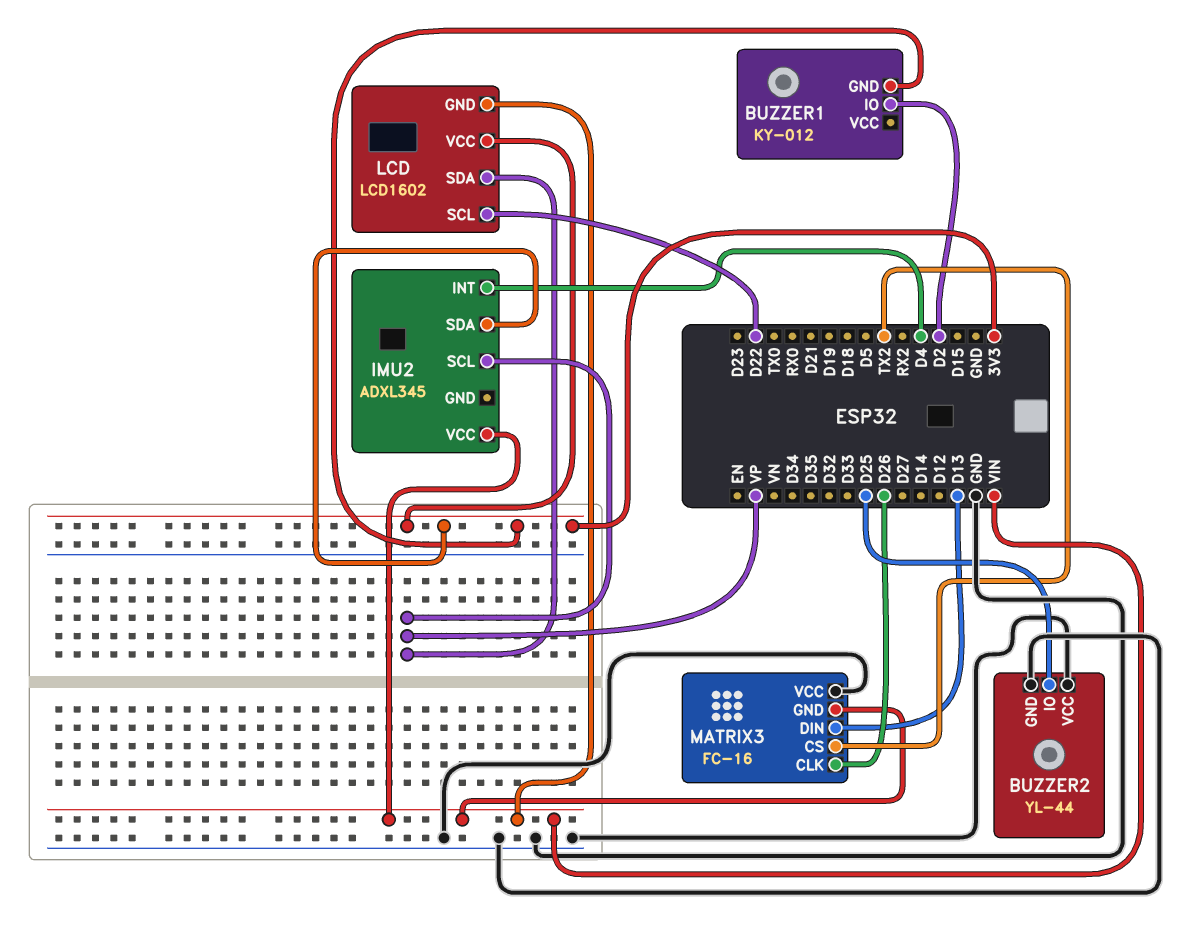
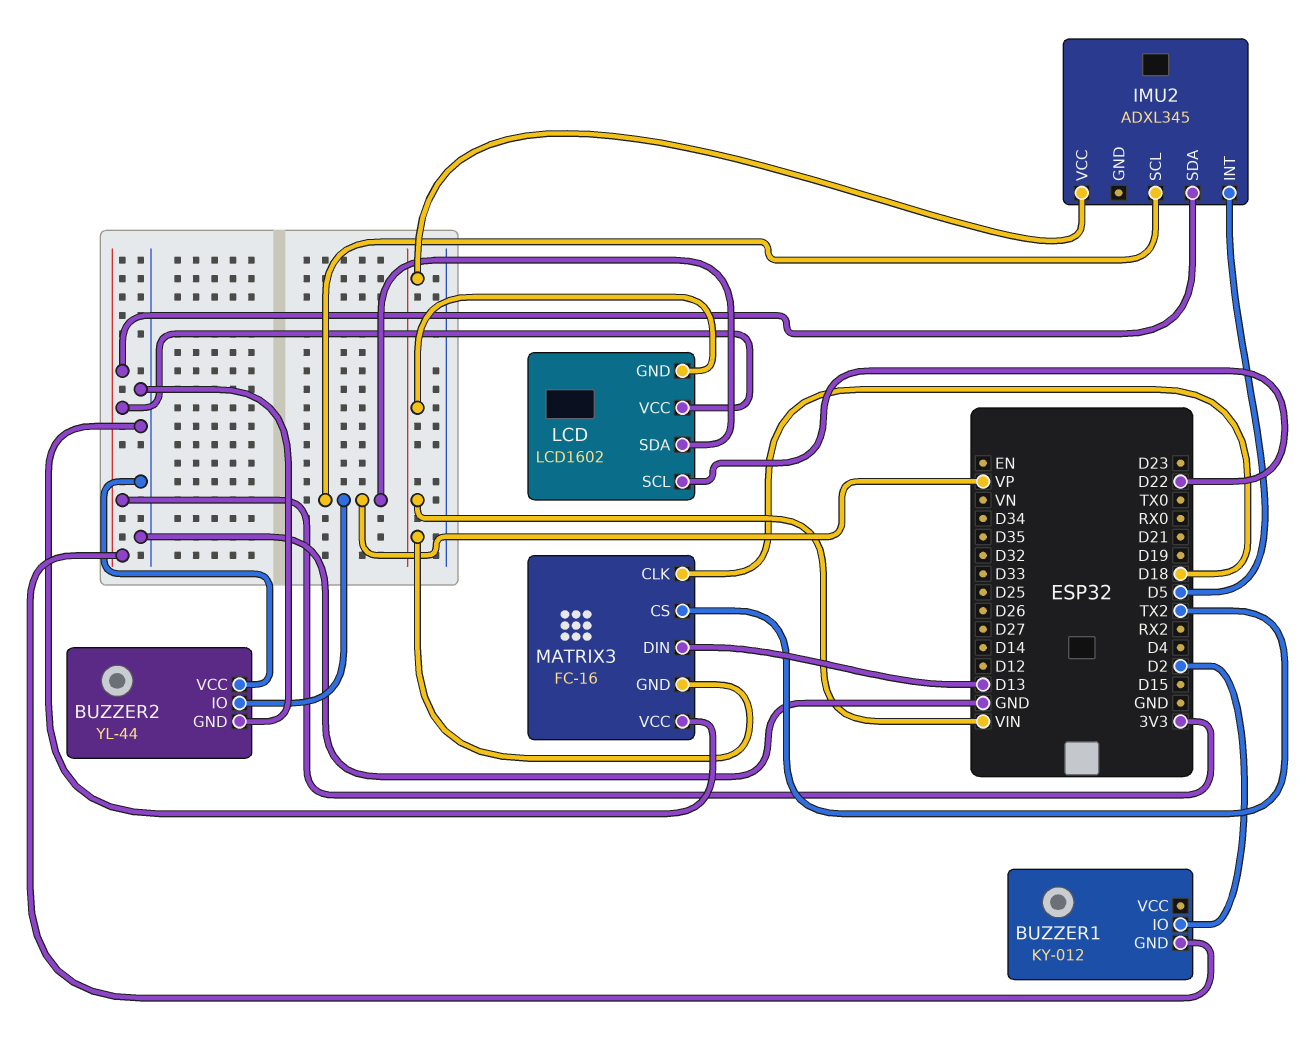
BUZZER2 pin IO: D25 -> VP
IMU2 pin INT: D4 -> D5
MATRIX3 pin CLK: D26 -> D18

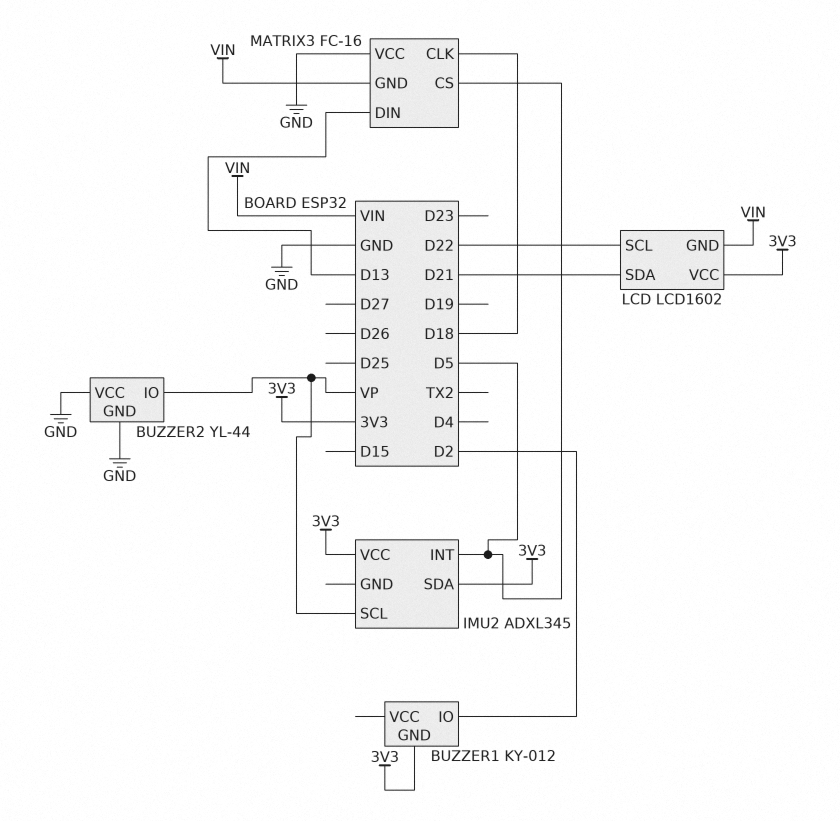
IMU2 pin VCC: VIN -> 3V3
LCD pin SDA: VP -> D21
MATRIX3 pin CS: TX2 -> D5

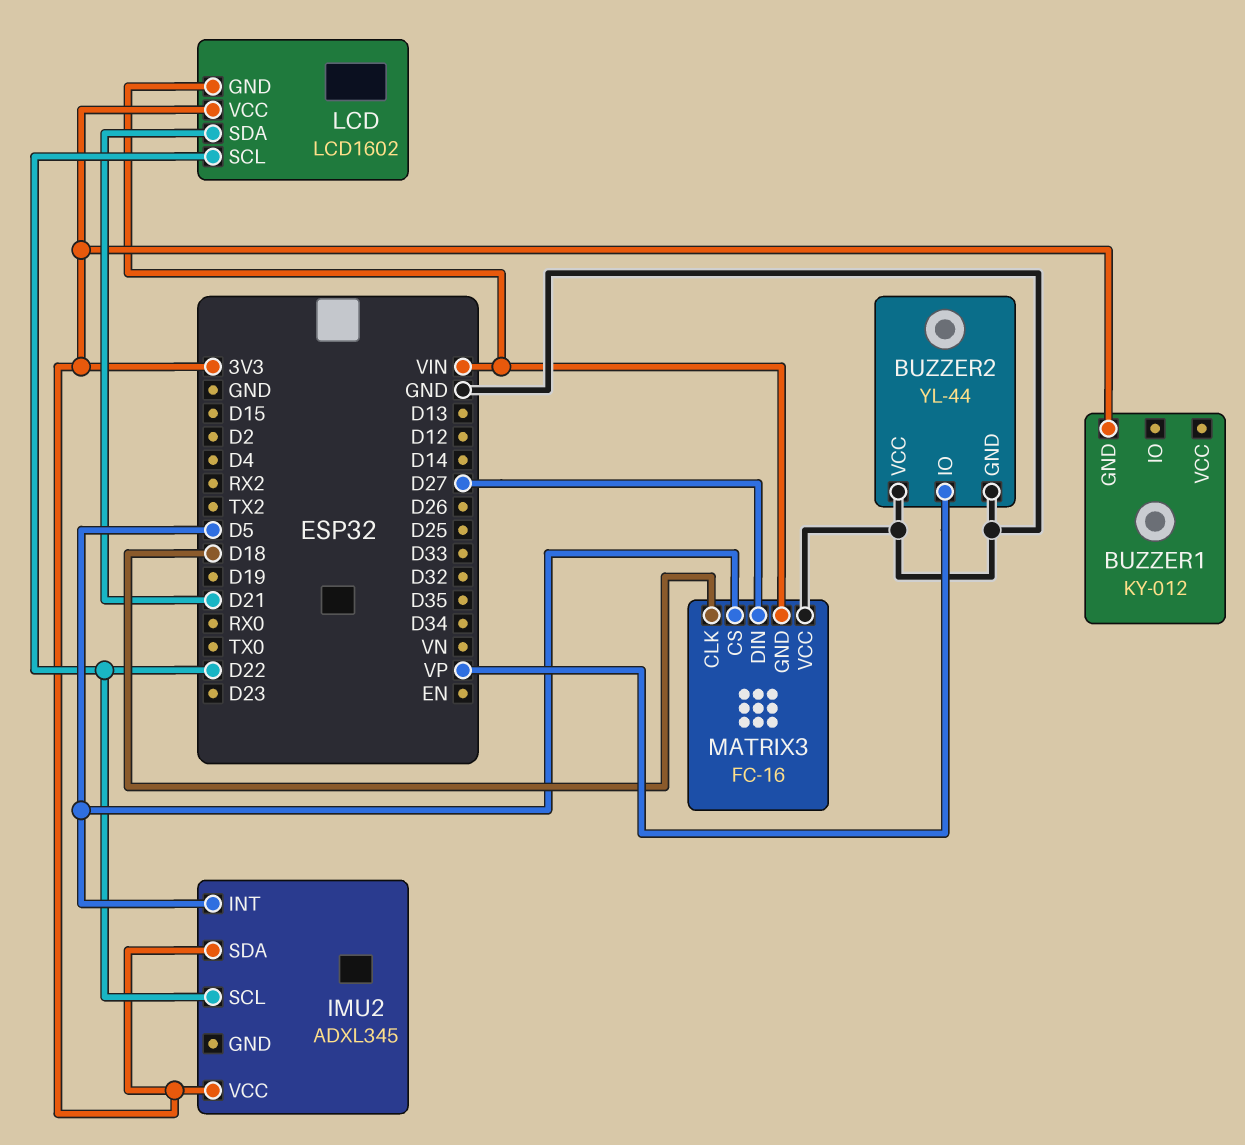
BUZZER1 pin IO: D2 -> none
IMU2 pin SCL: VP -> D22
MATRIX3 pin DIN: D13 -> D27

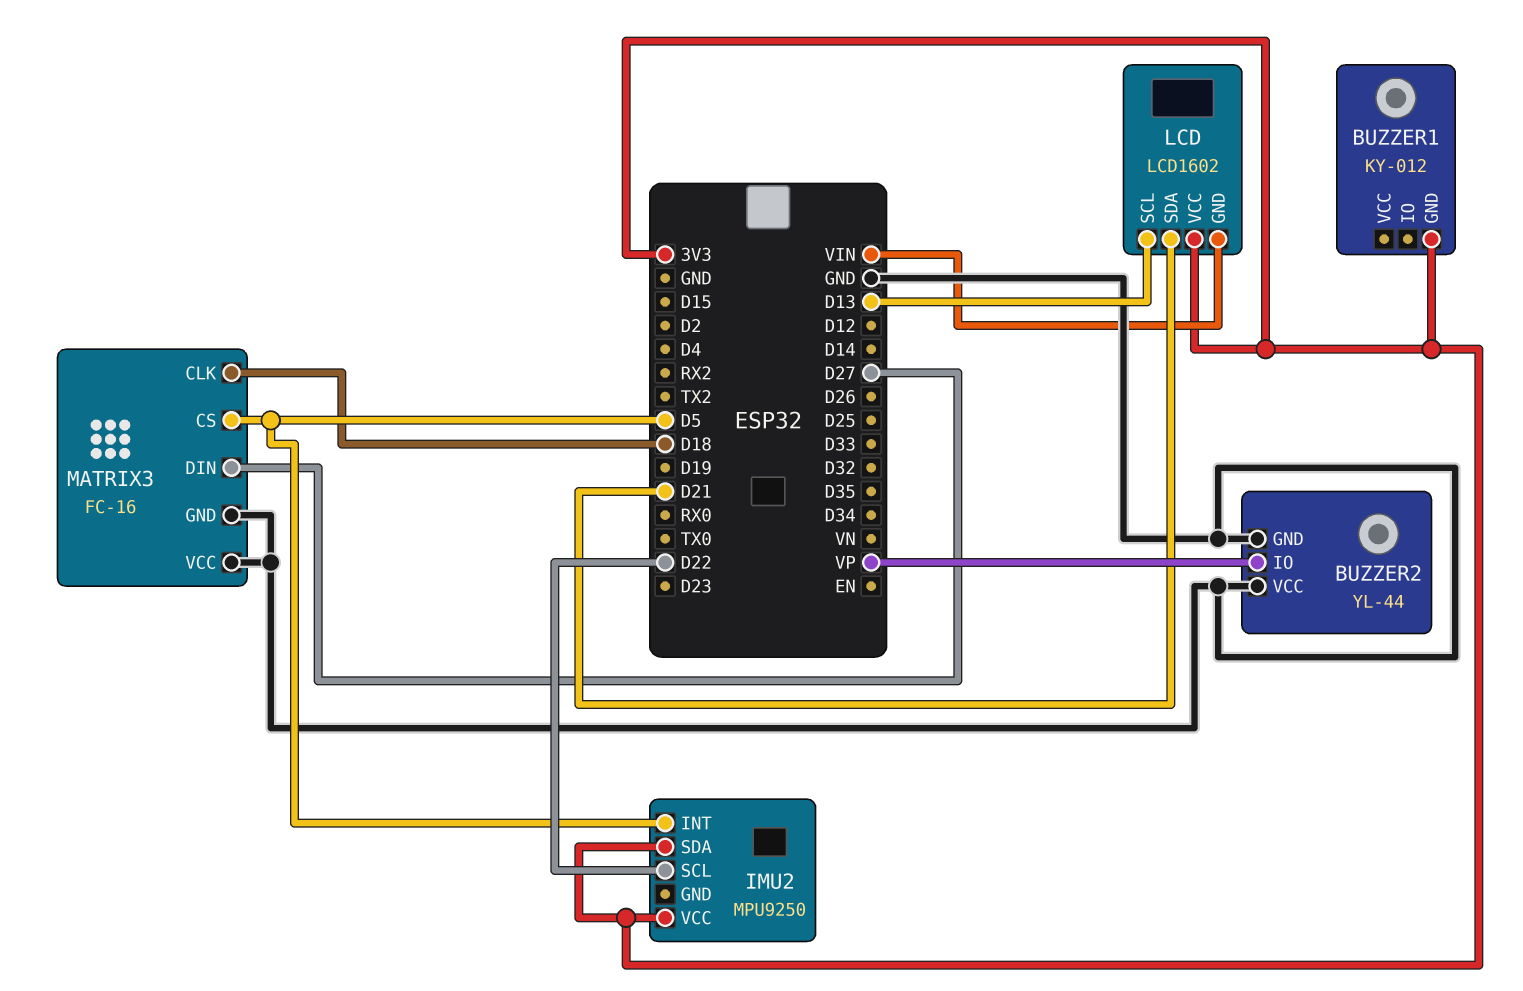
IMU2: ADXL345 -> MPU9250
LCD pin SCL: D22 -> D13
MATRIX3 pin GND: VIN -> GND

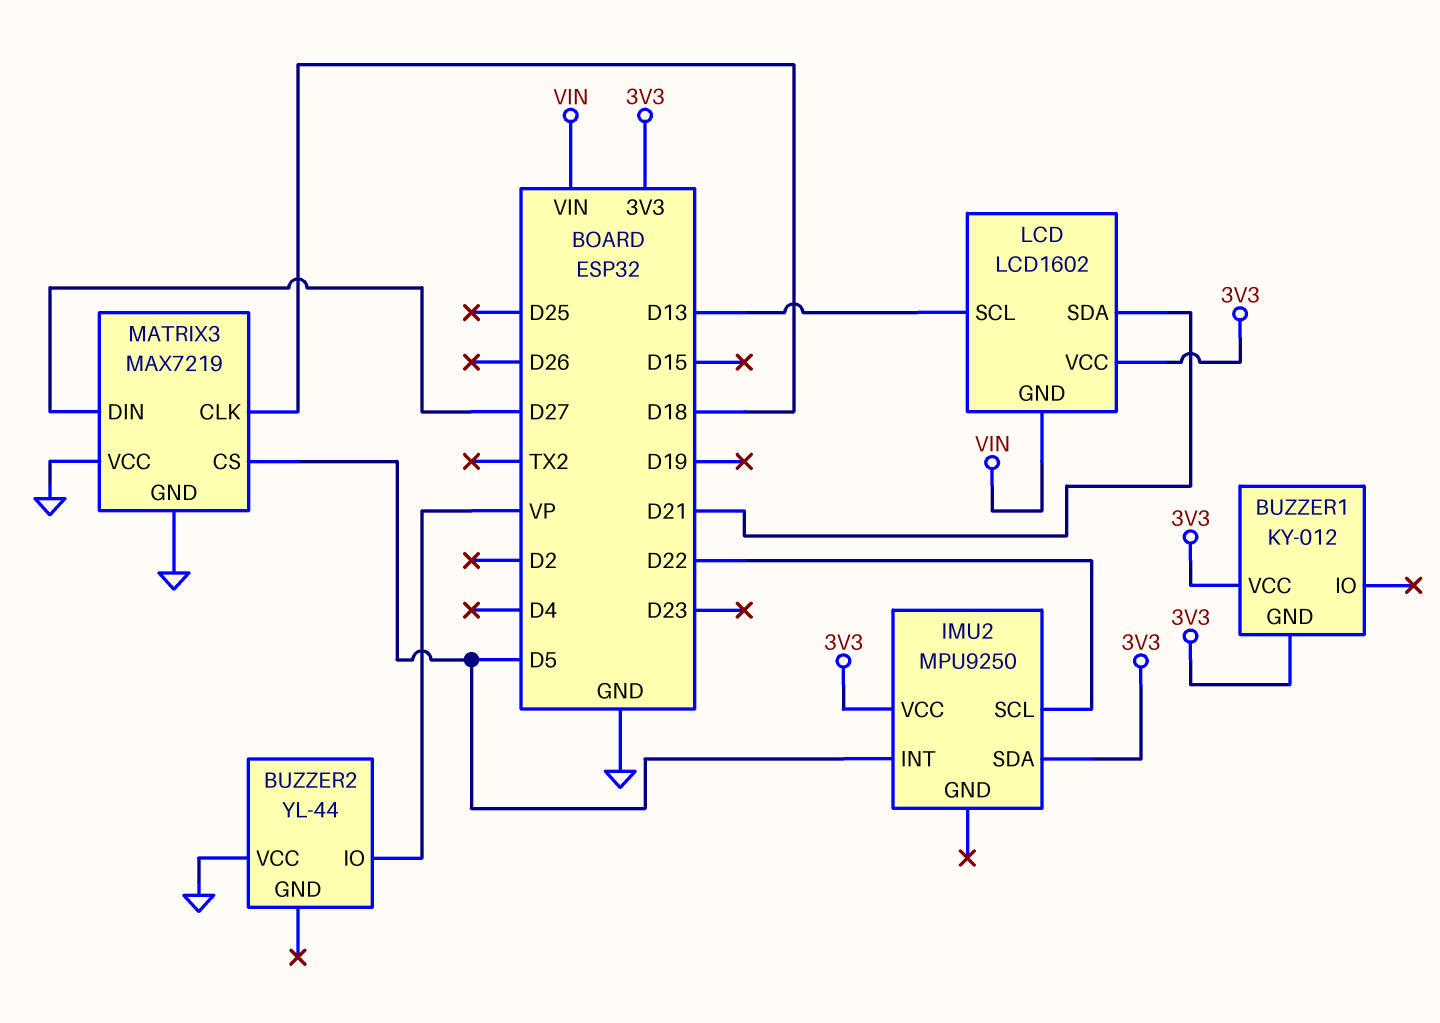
BUZZER1 pin VCC: none -> 3V3
BUZZER2 pin GND: GND -> none
MATRIX3: FC-16 -> MAX7219

